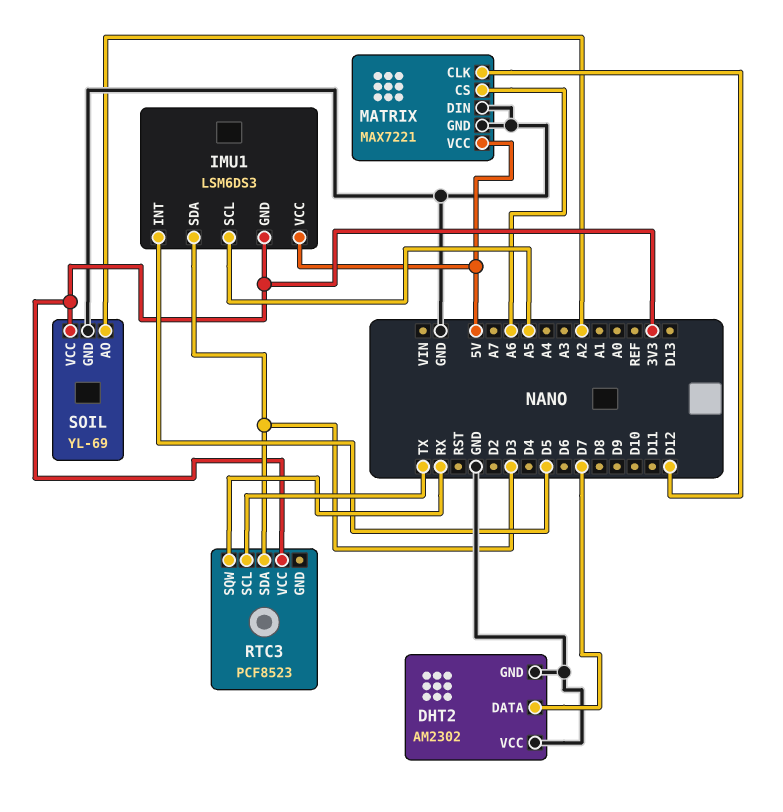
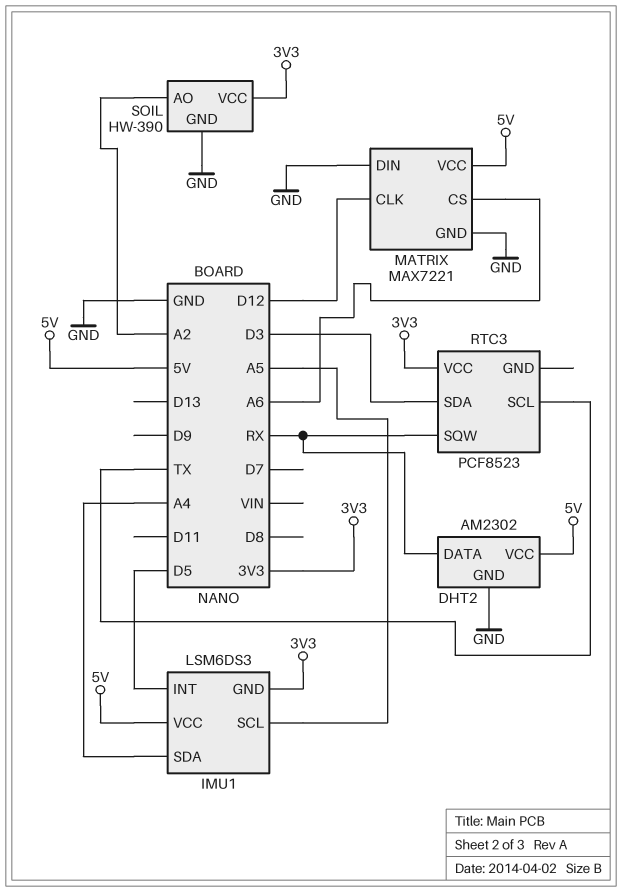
DHT2 pin DATA: D7 -> RX
DHT2 pin VCC: GND -> 5V
IMU1 pin SDA: D3 -> A4
SOIL: YL-69 -> HW-390

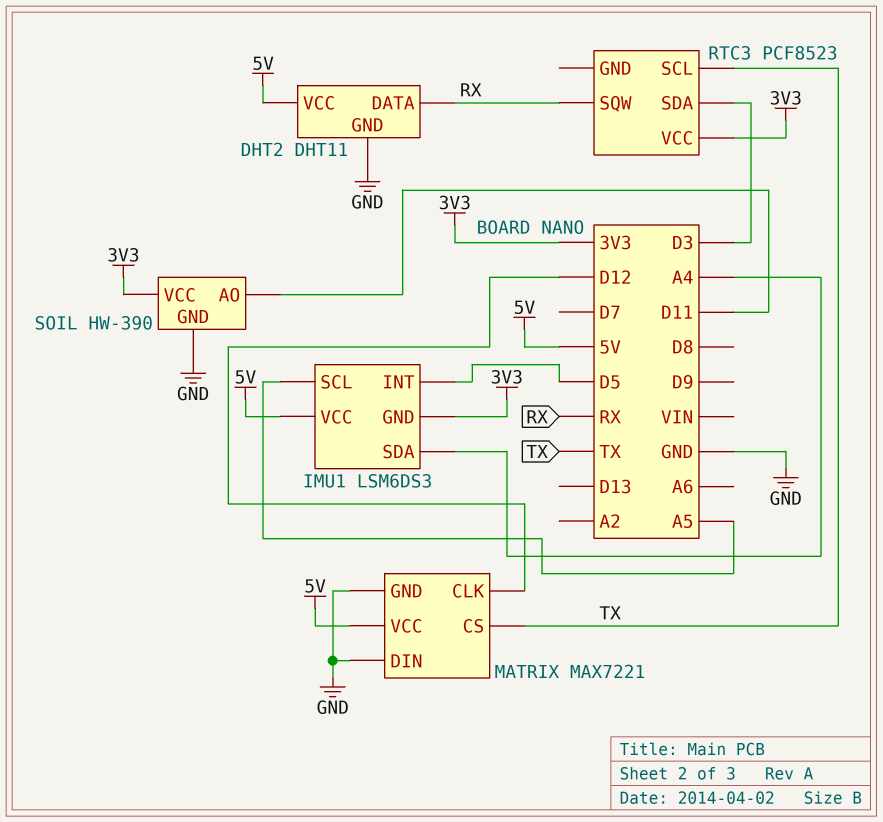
DHT2: AM2302 -> DHT11
MATRIX pin CS: A6 -> TX
SOIL pin AO: A2 -> D11

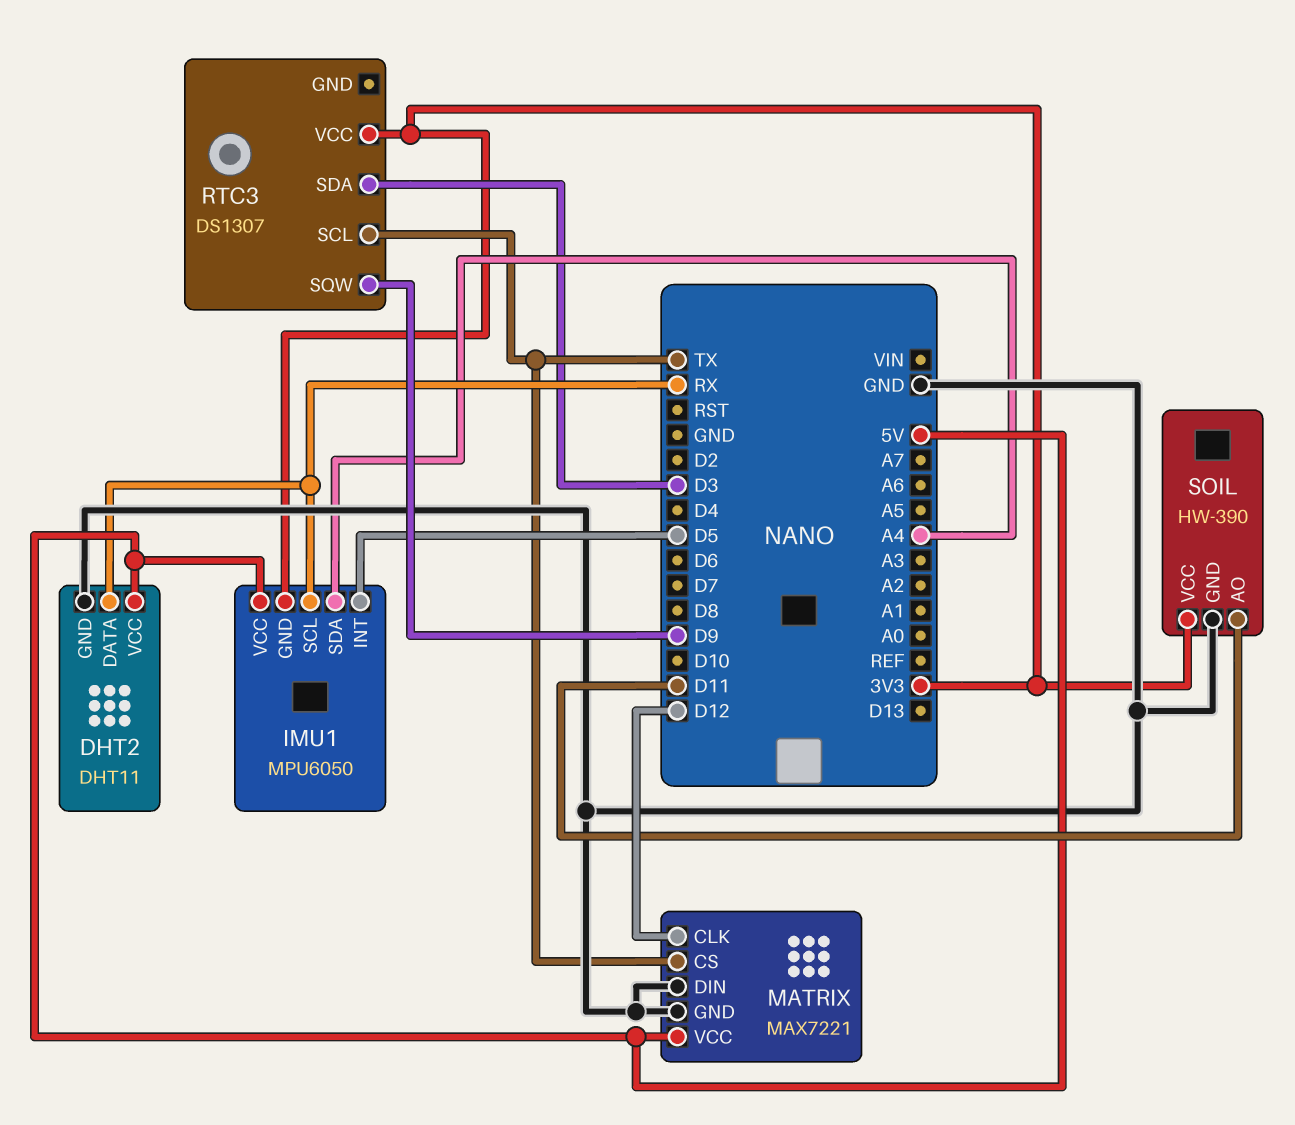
IMU1: LSM6DS3 -> MPU6050
IMU1 pin SCL: A5 -> RX
RTC3: PCF8523 -> DS1307
RTC3 pin SQW: RX -> D9

